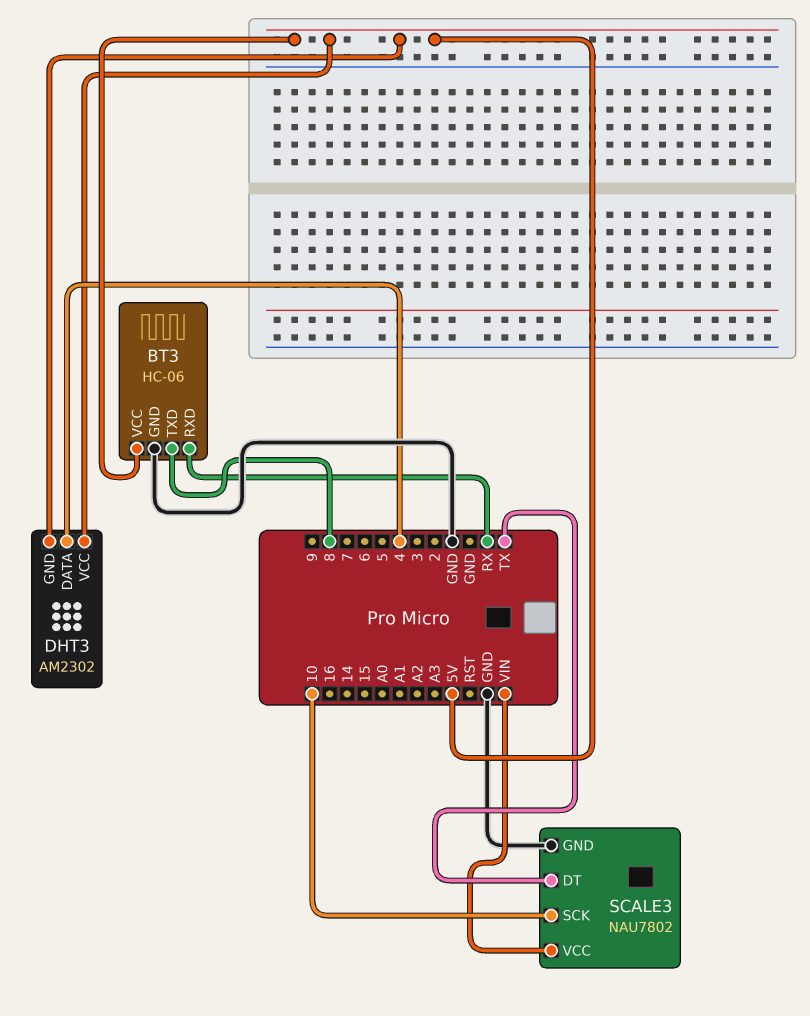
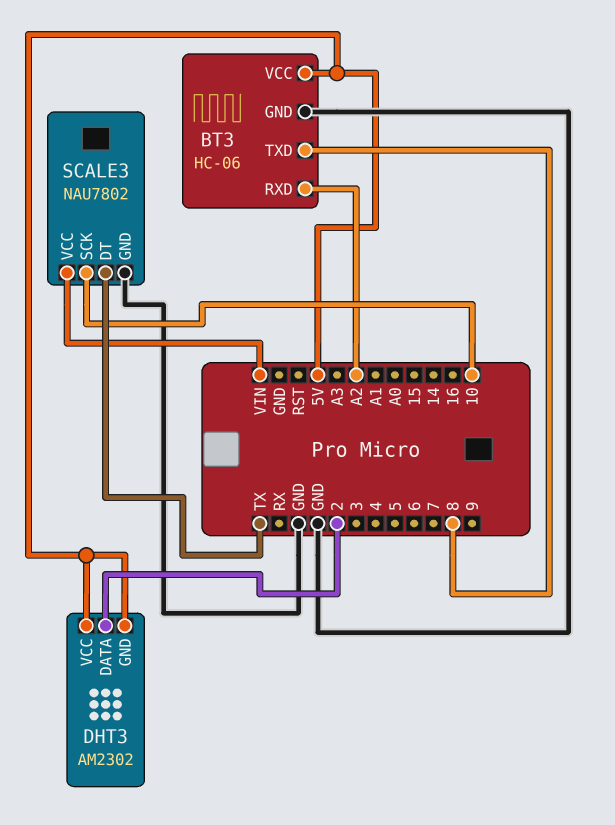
BT3 pin RXD: RX -> A2
DHT3 pin DATA: 4 -> 2

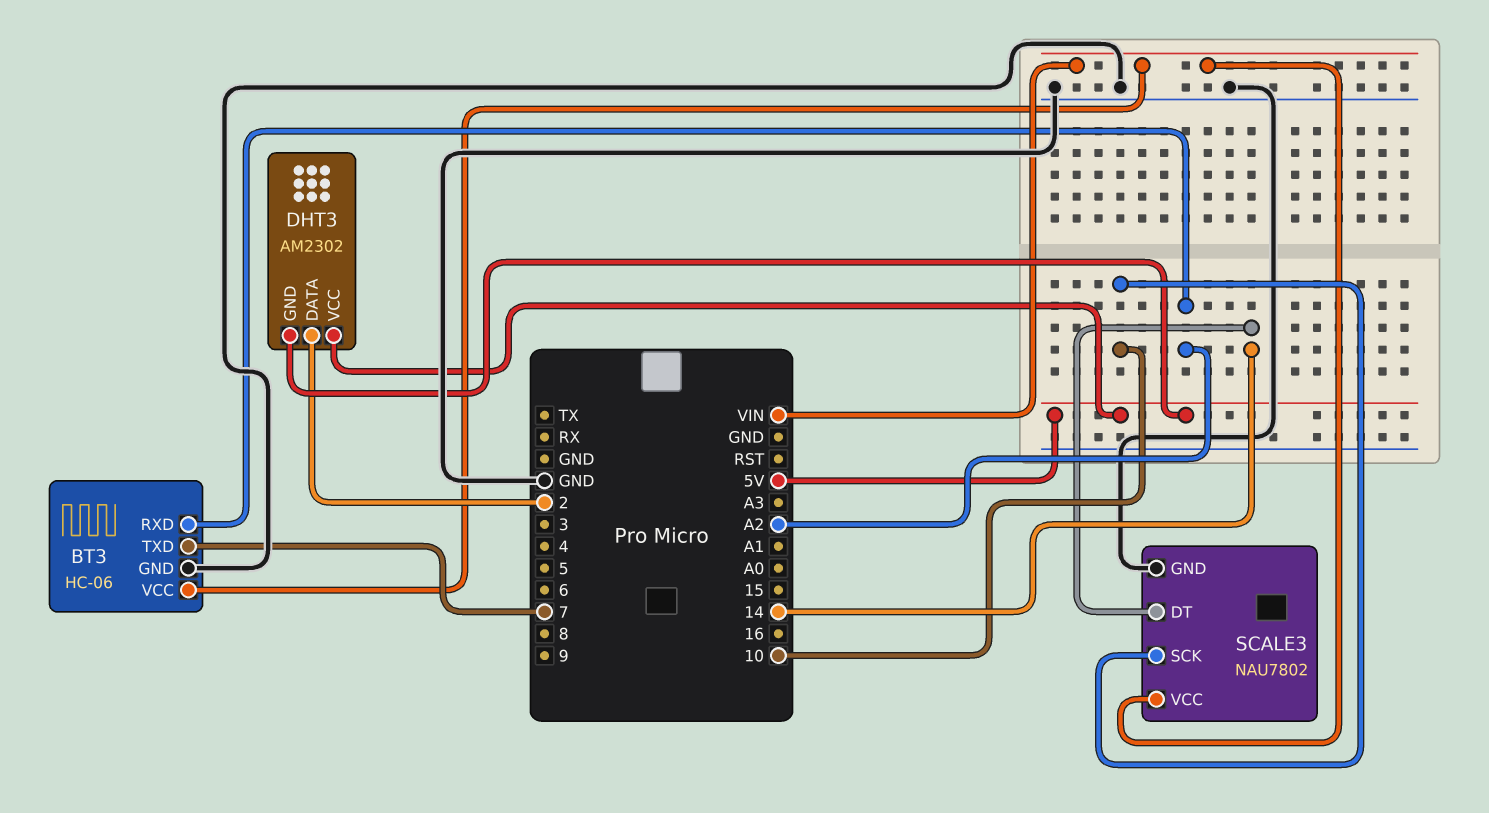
BT3 pin TXD: 8 -> 7
BT3 pin VCC: 5V -> VIN
SCALE3 pin DT: TX -> 14

